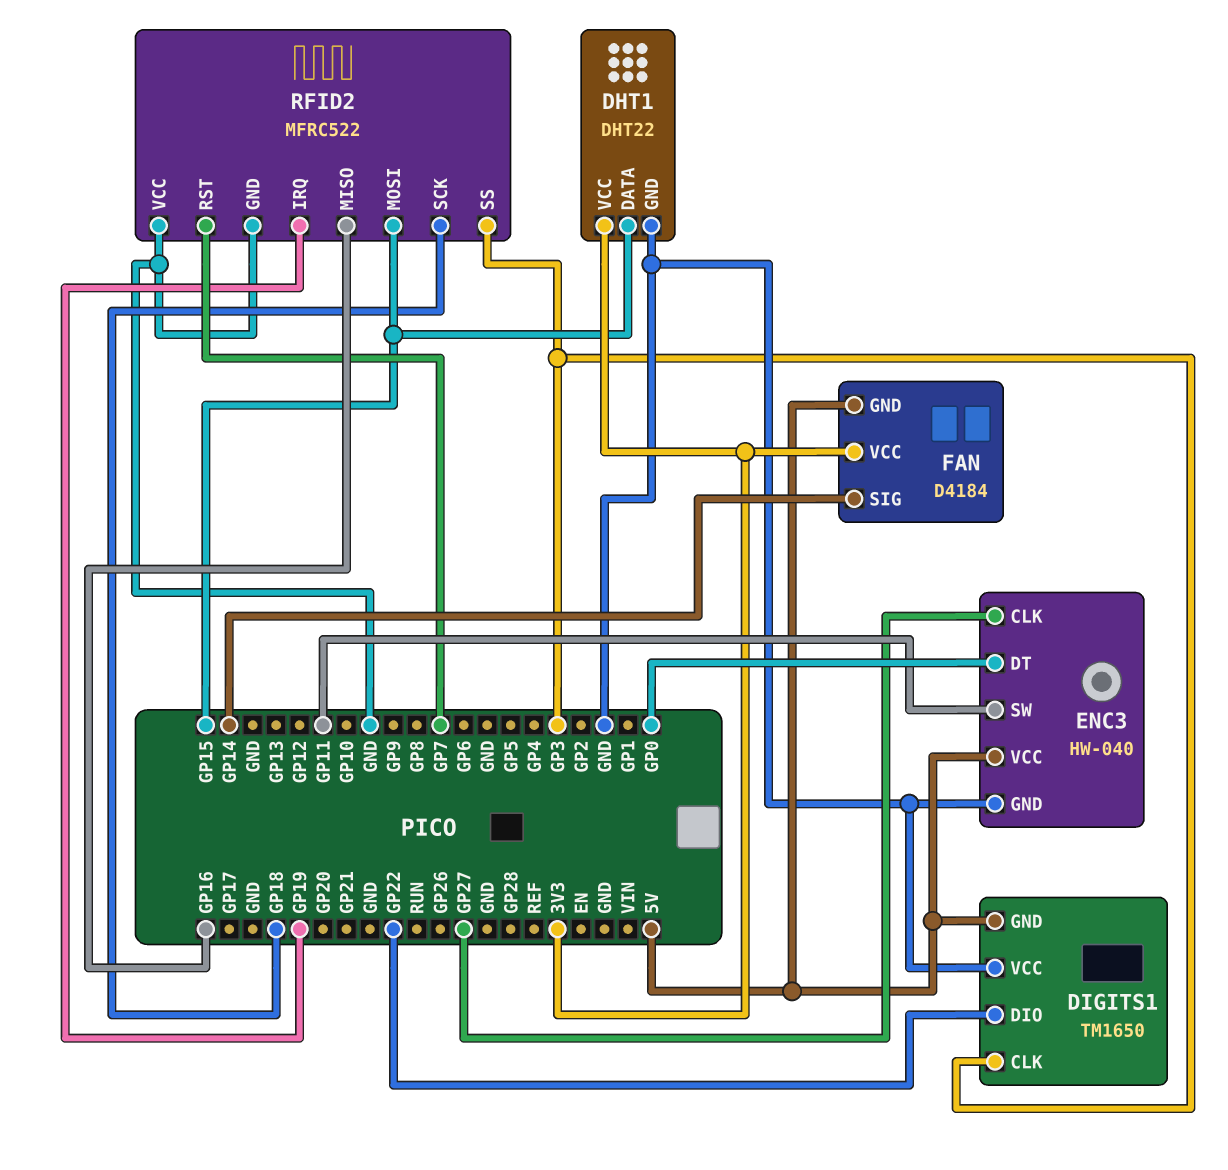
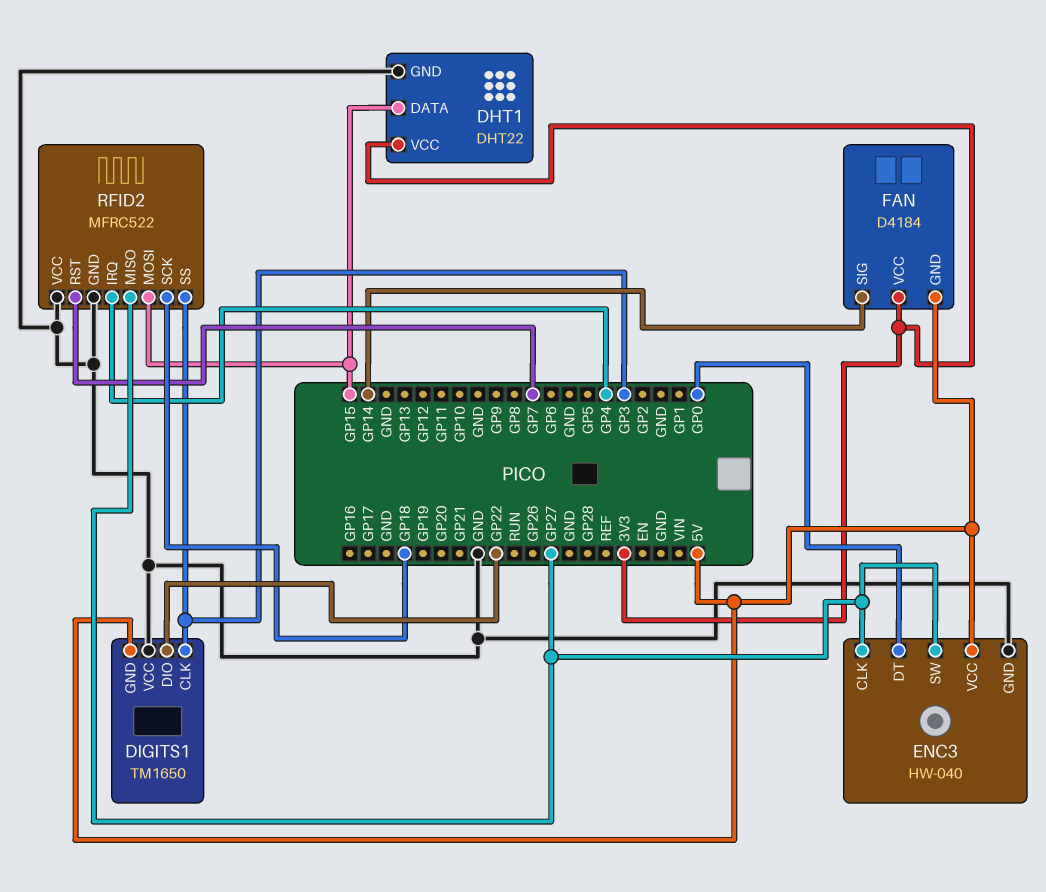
ENC3 pin SW: GP11 -> GP27
RFID2 pin IRQ: GP19 -> GP4
RFID2 pin MISO: GP16 -> GP27

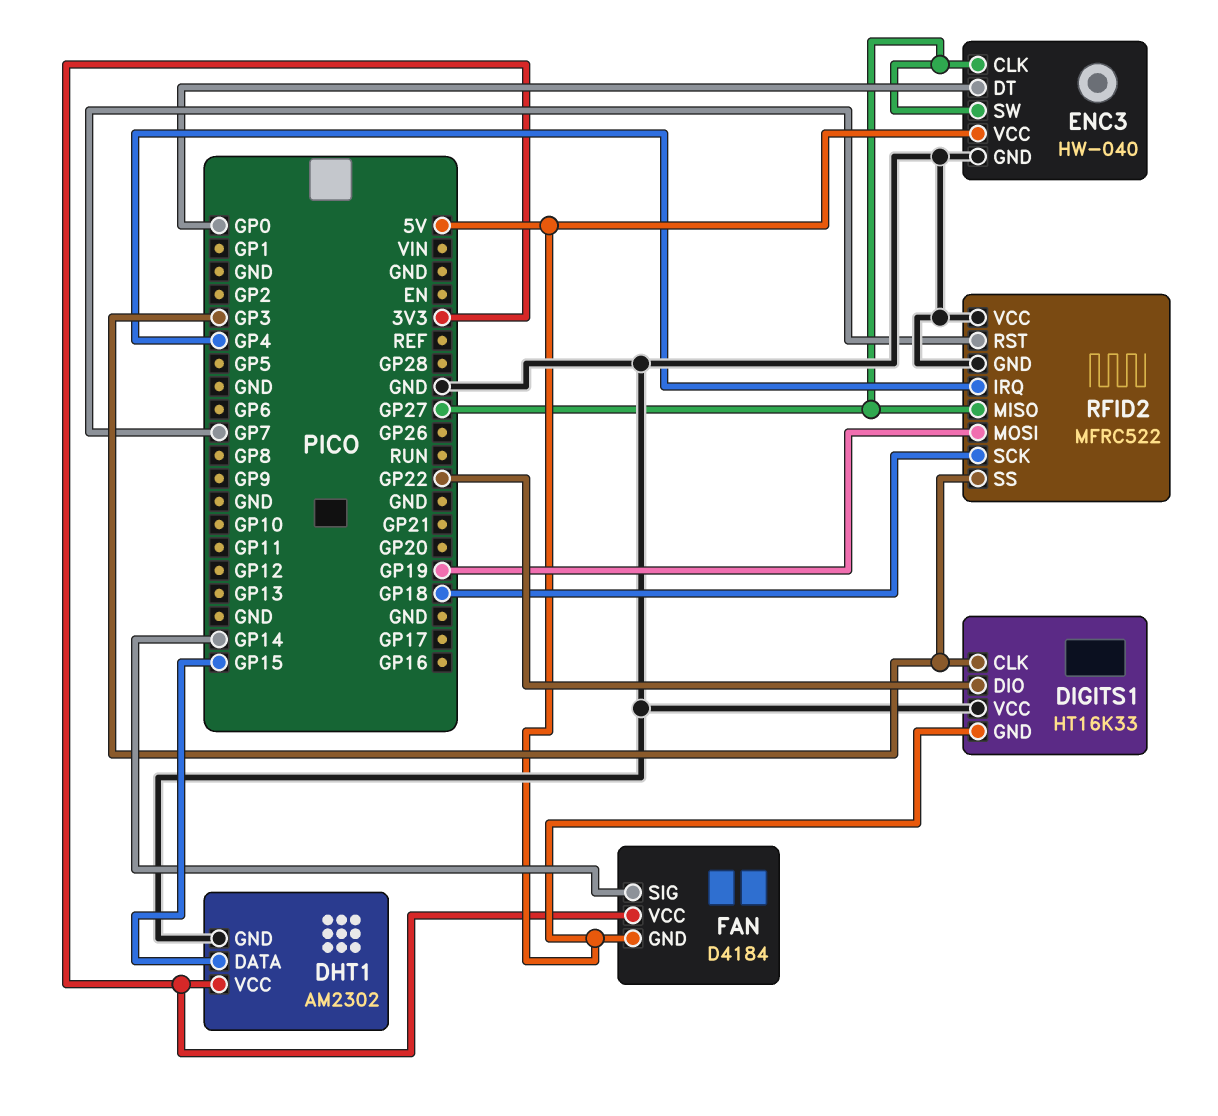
DHT1: DHT22 -> AM2302
DIGITS1: TM1650 -> HT16K33
RFID2 pin MOSI: GP15 -> GP19

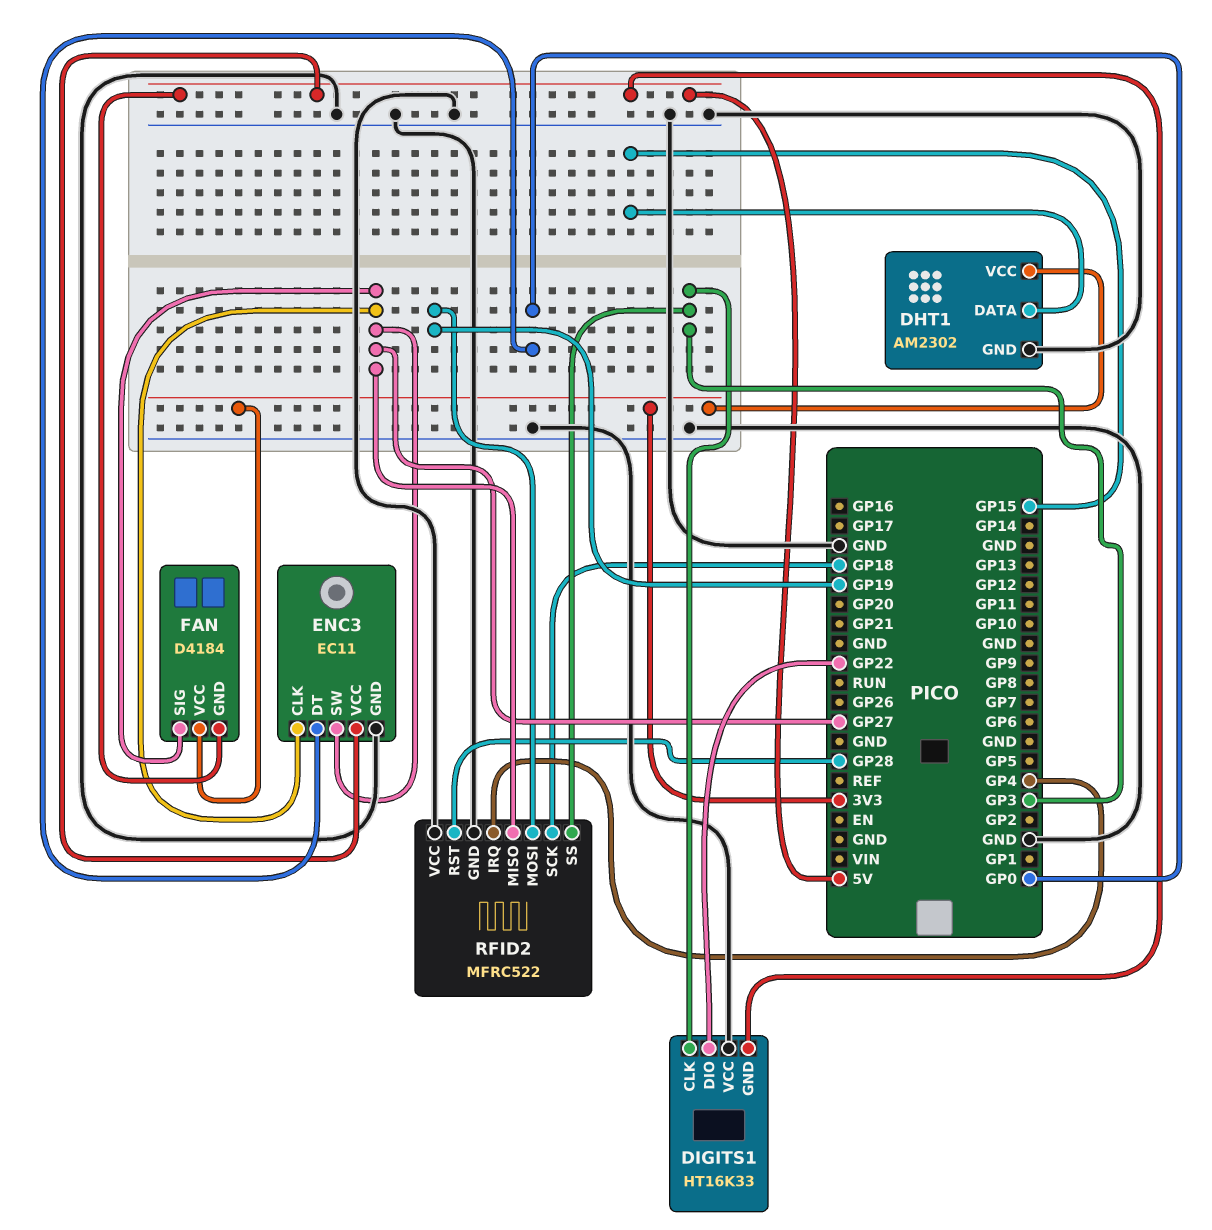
ENC3: HW-040 -> EC11
FAN pin SIG: GP14 -> GP27
RFID2 pin RST: GP7 -> GP28

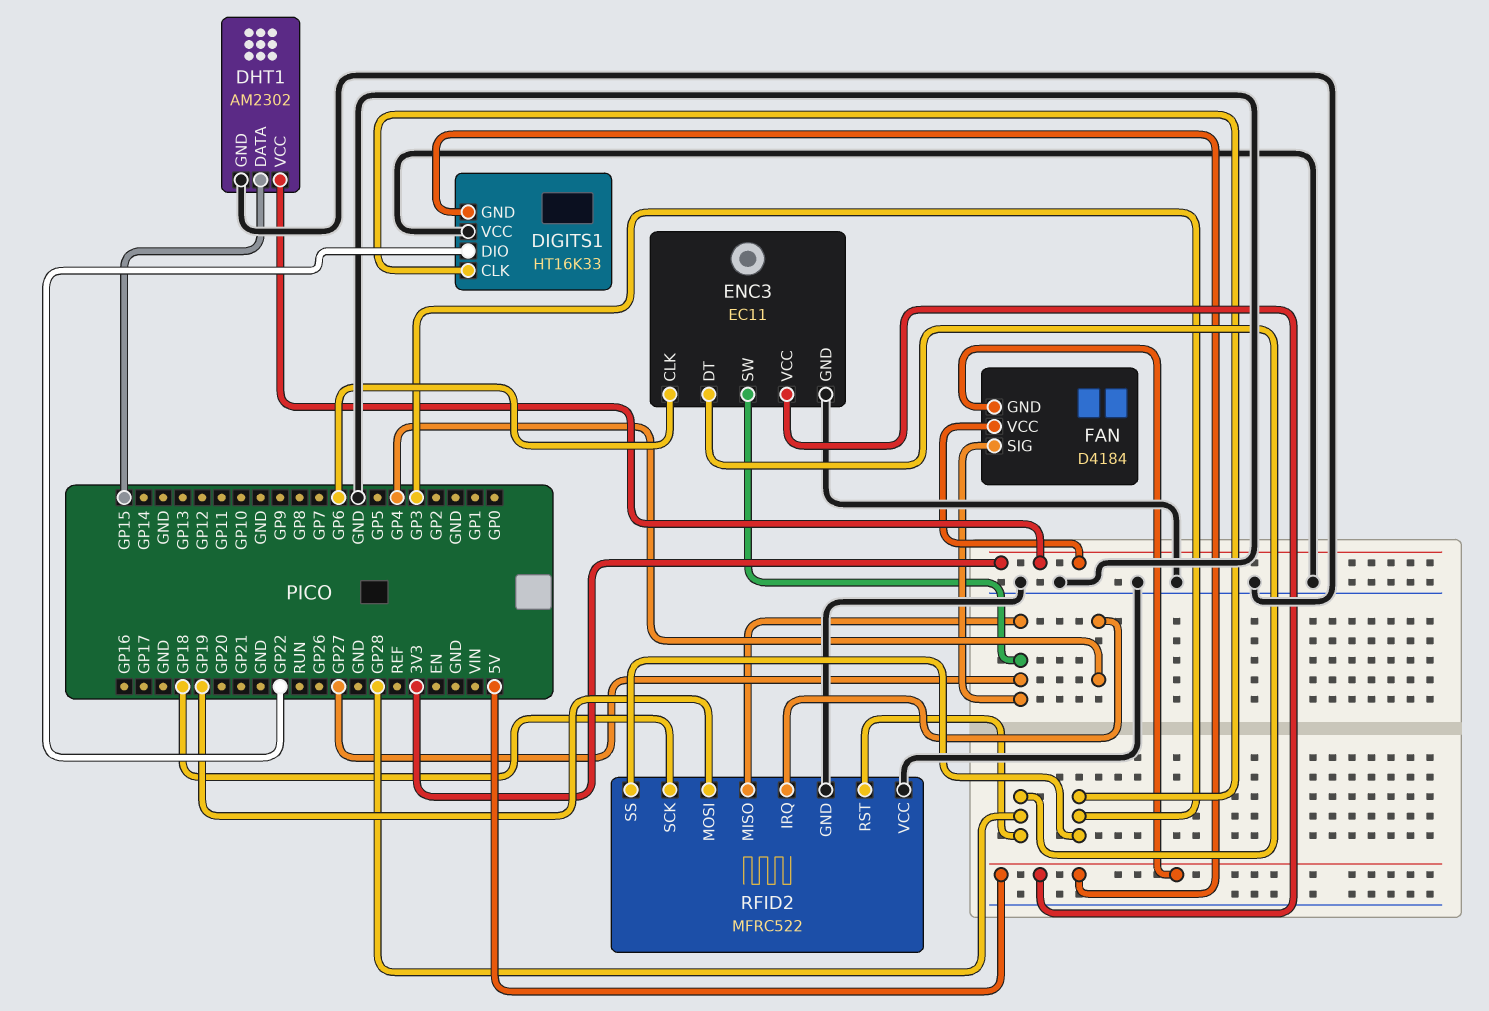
ENC3 pin CLK: GP27 -> GP6
ENC3 pin DT: GP0 -> GP28

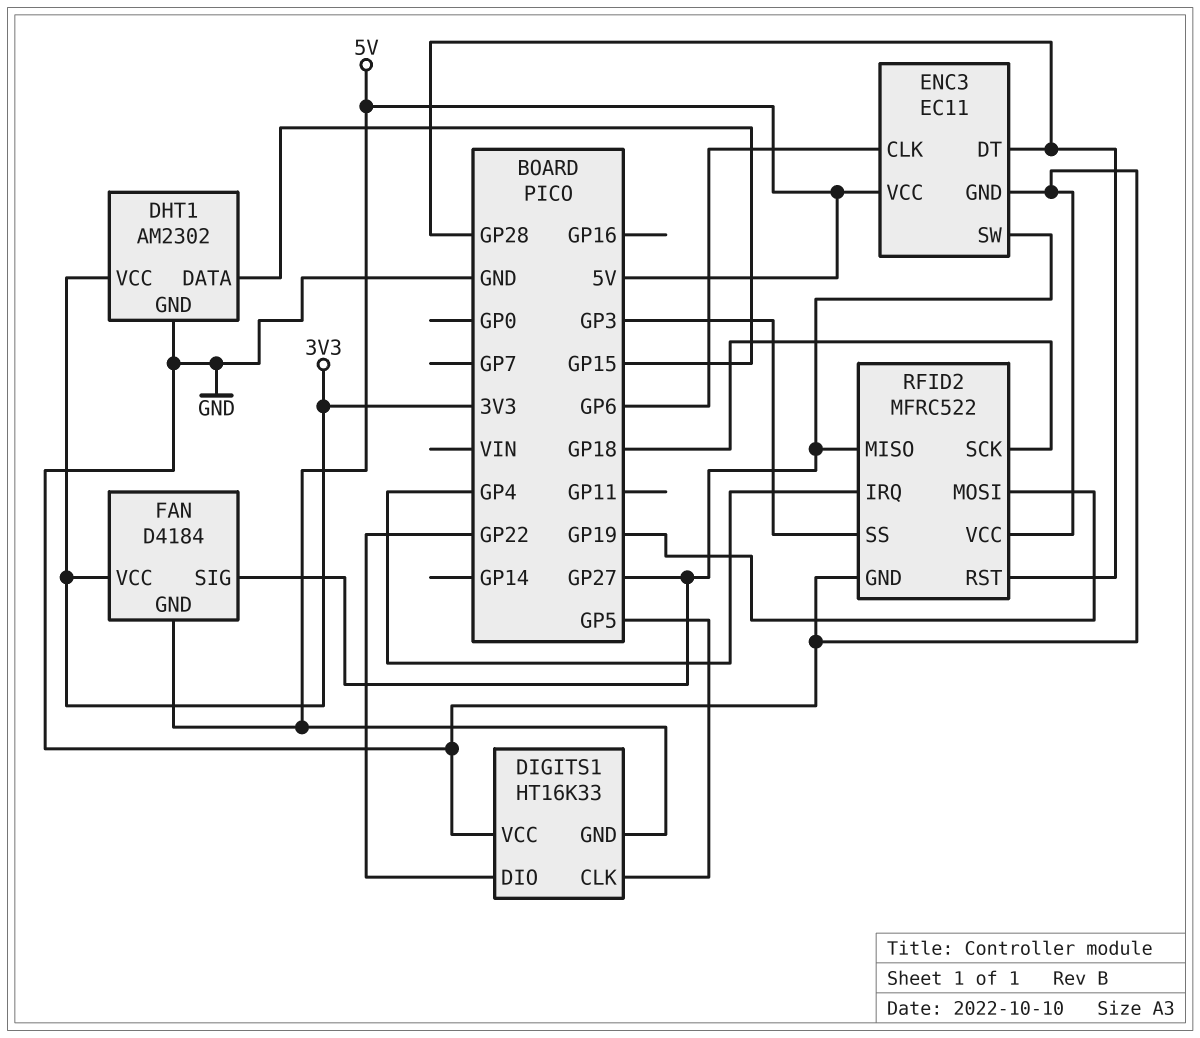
DIGITS1 pin CLK: GP3 -> GP5

